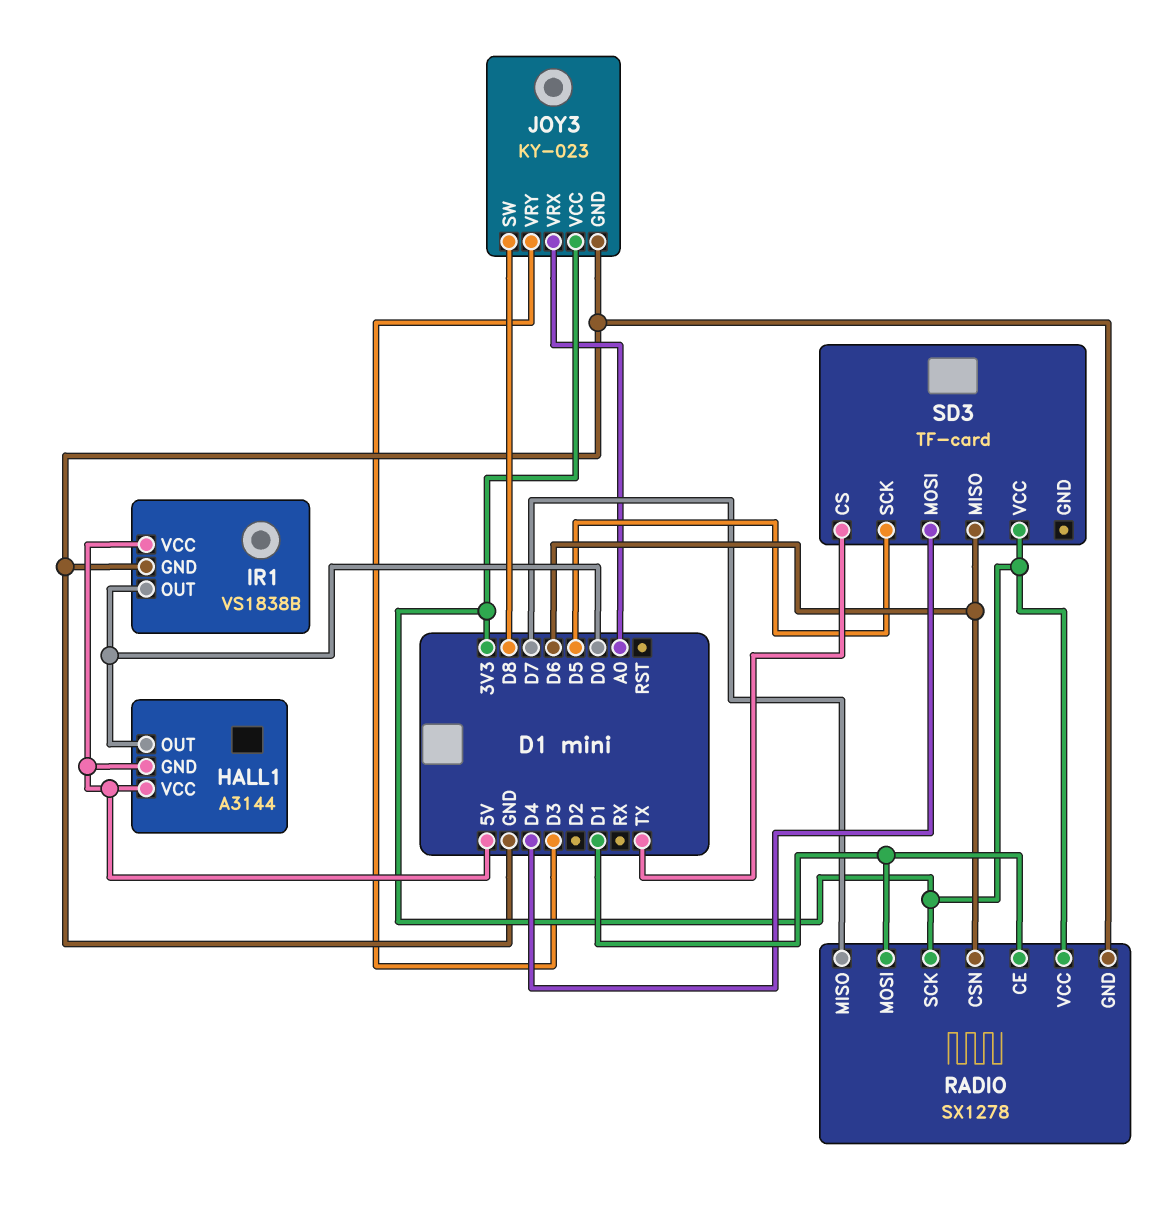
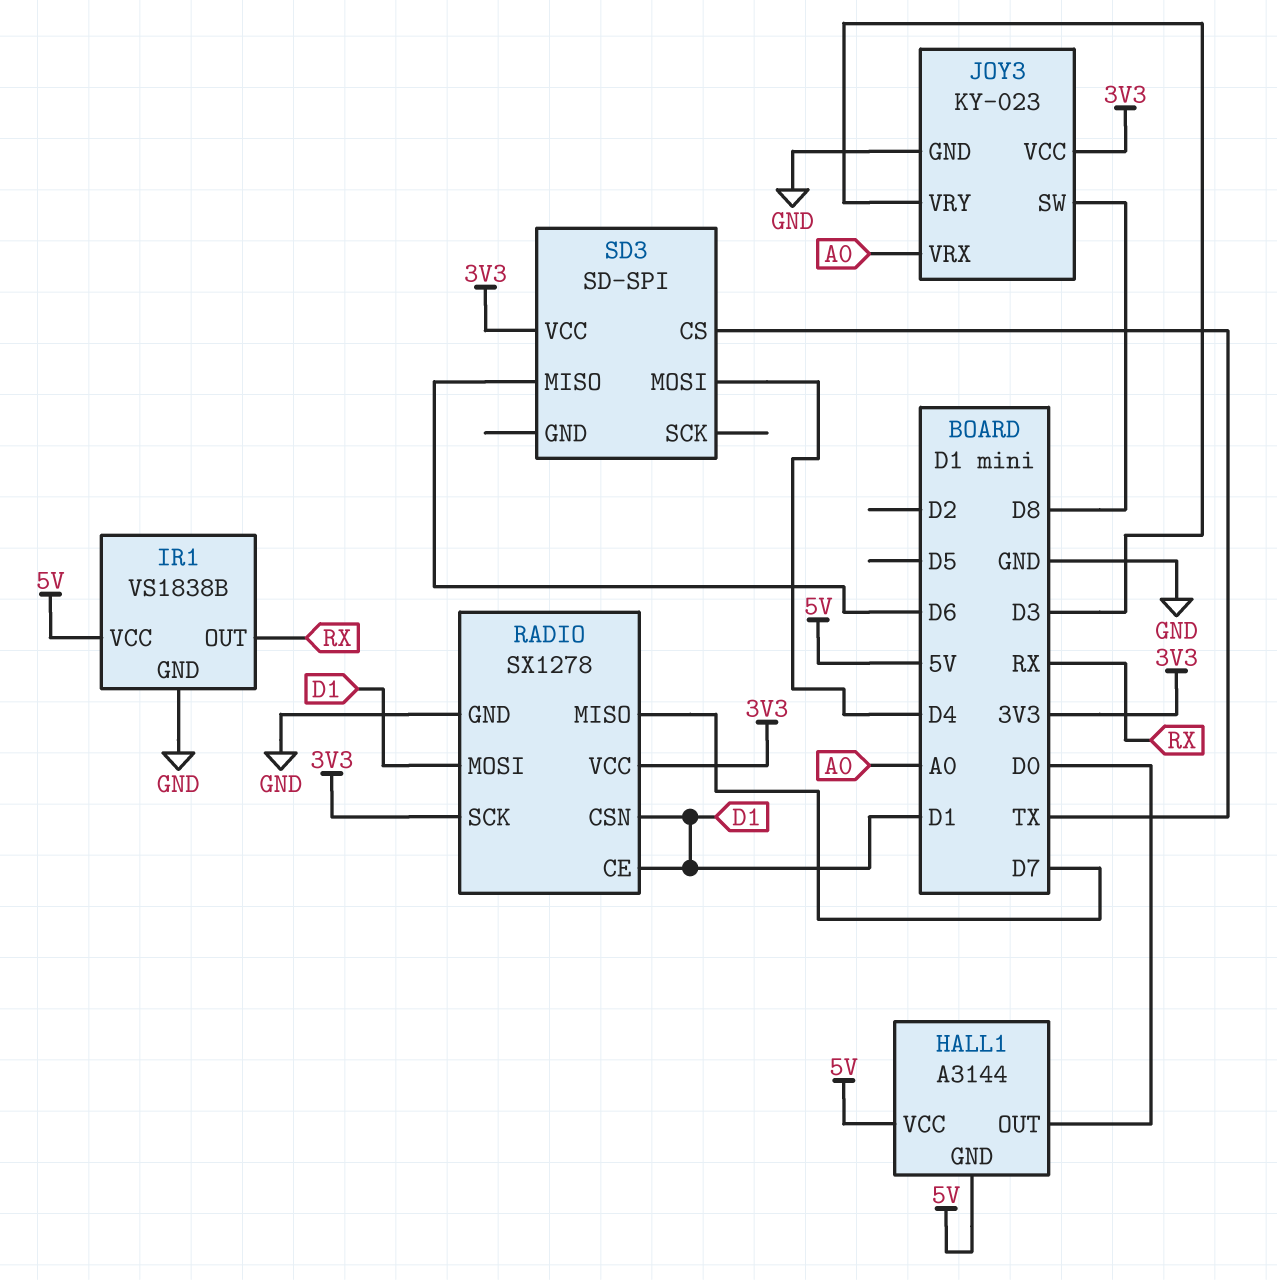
IR1 pin OUT: D0 -> RX
RADIO pin CSN: D6 -> D1
SD3: TF-card -> SD-SPI
SD3 pin SCK: D5 -> none

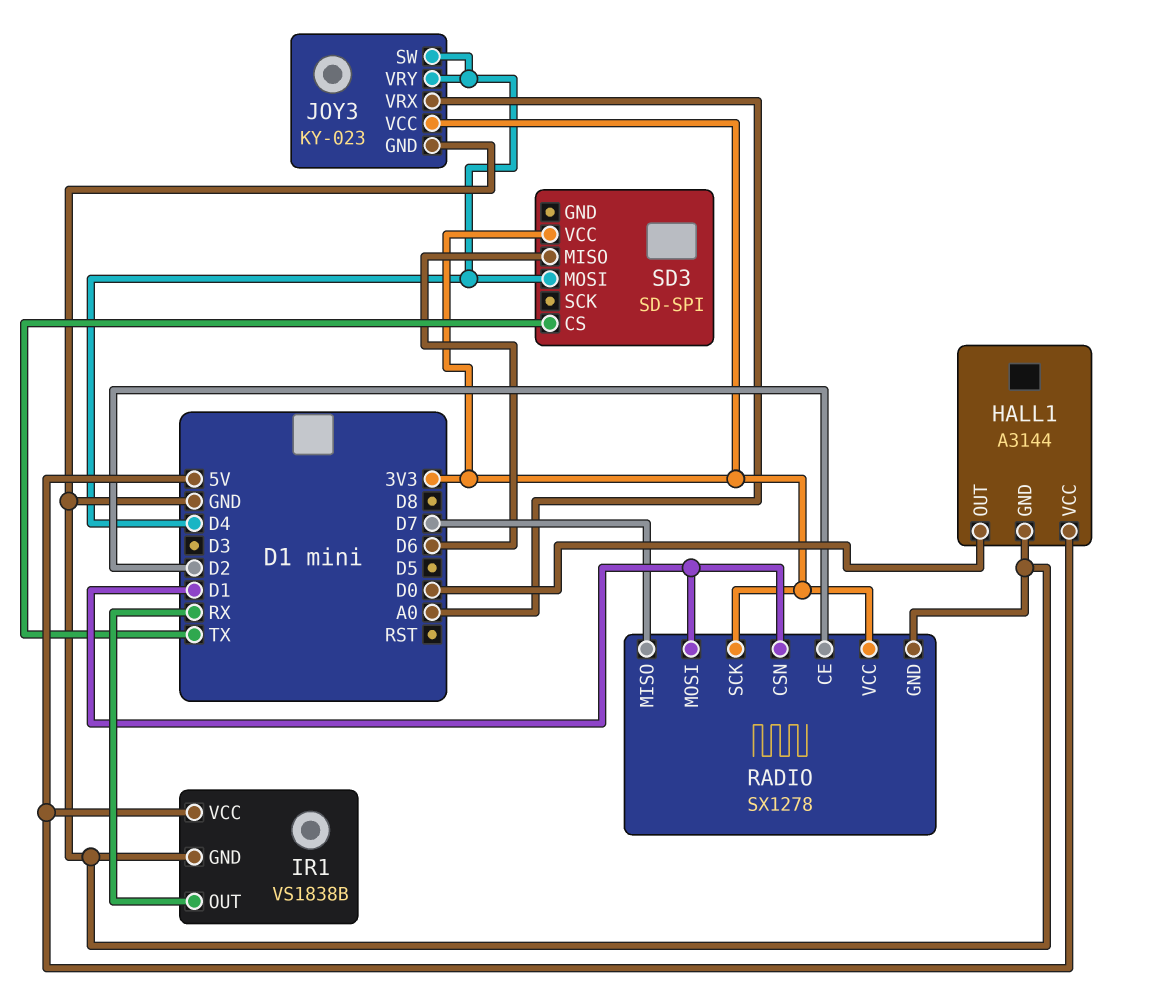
HALL1 pin GND: 5V -> GND
JOY3 pin SW: D8 -> D4
JOY3 pin VRY: D3 -> D4
RADIO pin CE: D1 -> D2

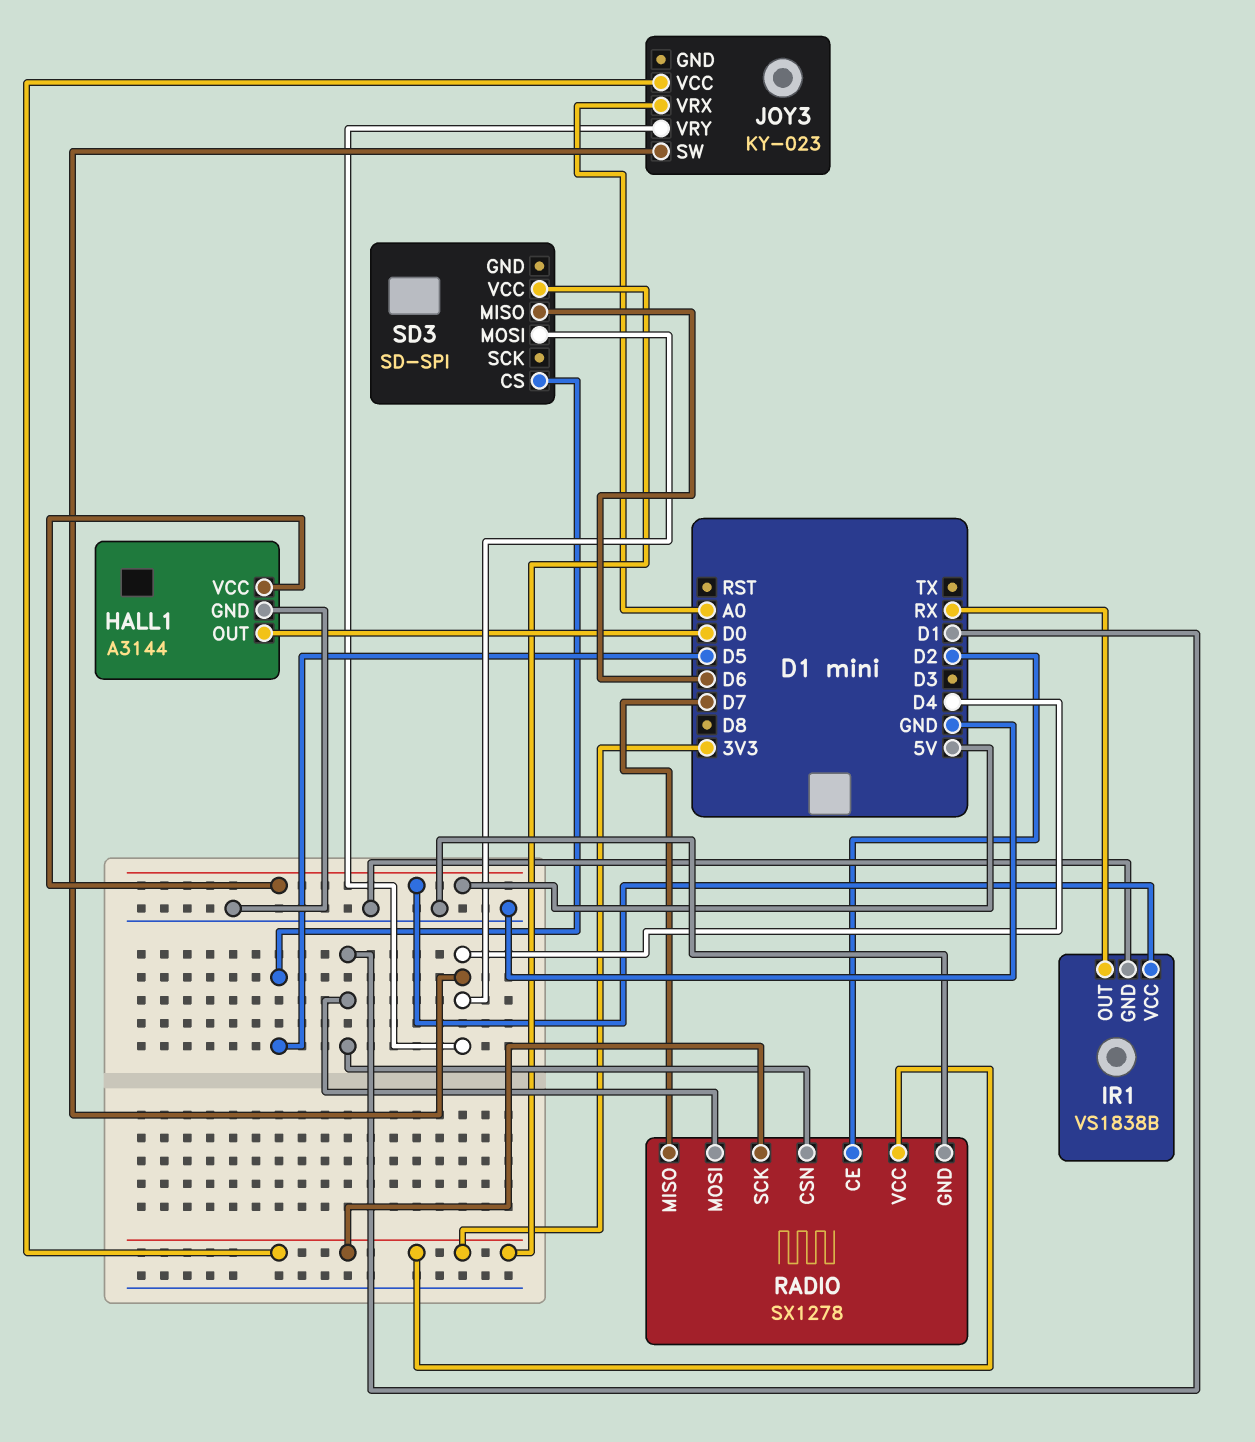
JOY3 pin GND: GND -> none
SD3 pin CS: TX -> D5

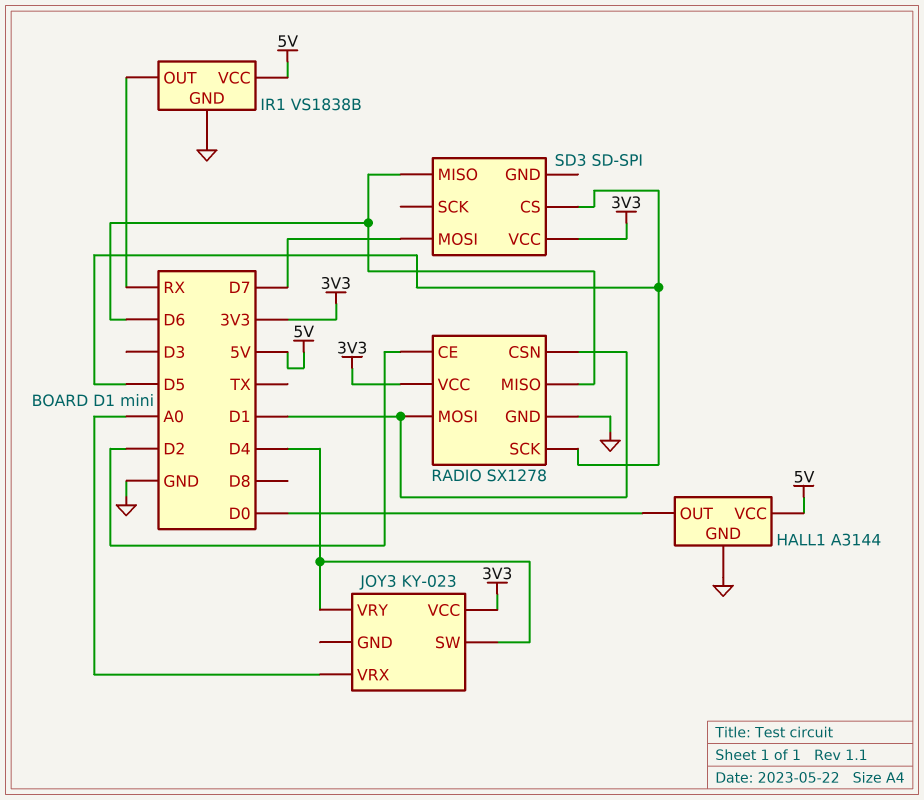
RADIO pin MISO: D7 -> D6
RADIO pin SCK: 3V3 -> D5
SD3 pin MOSI: D4 -> D7

